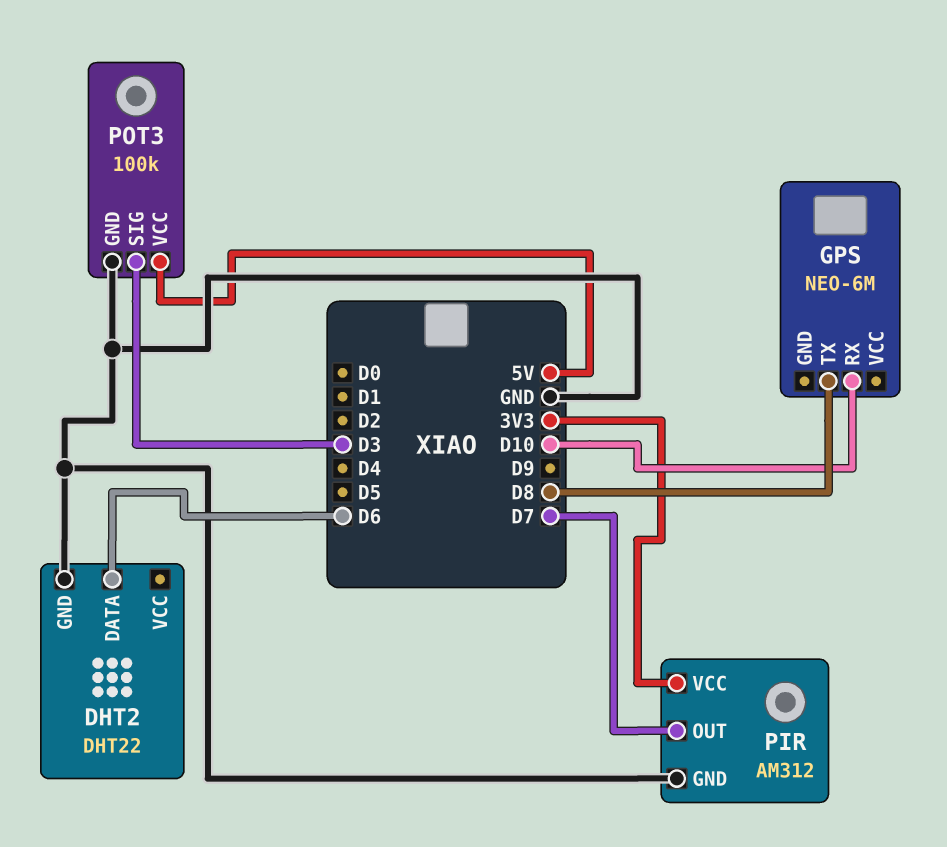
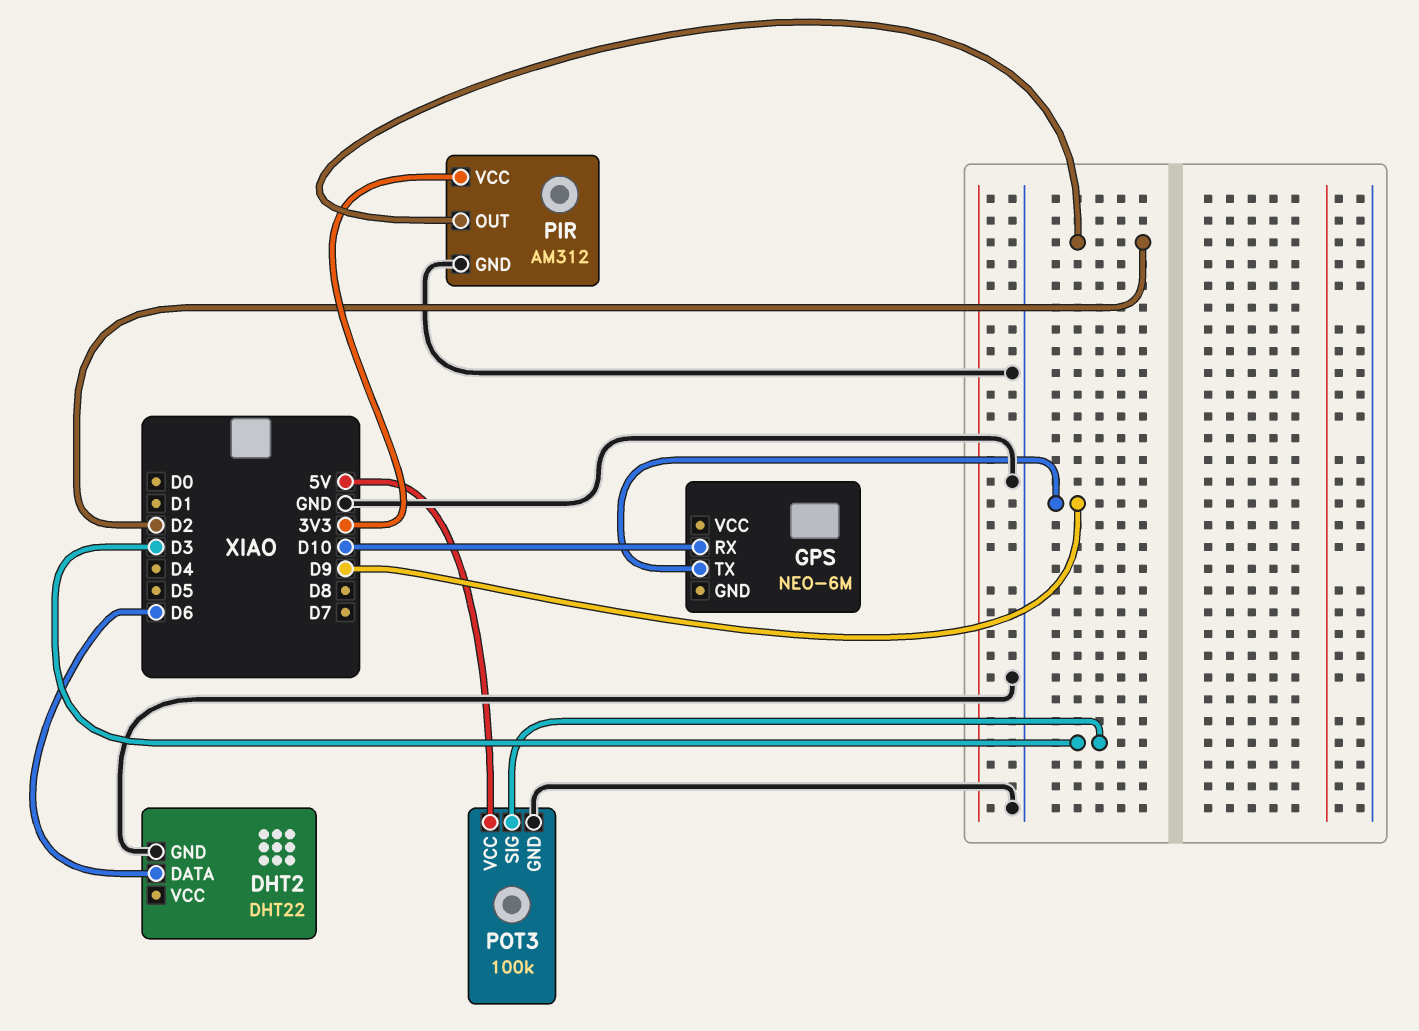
GPS pin TX: D8 -> D9
PIR pin OUT: D7 -> D2

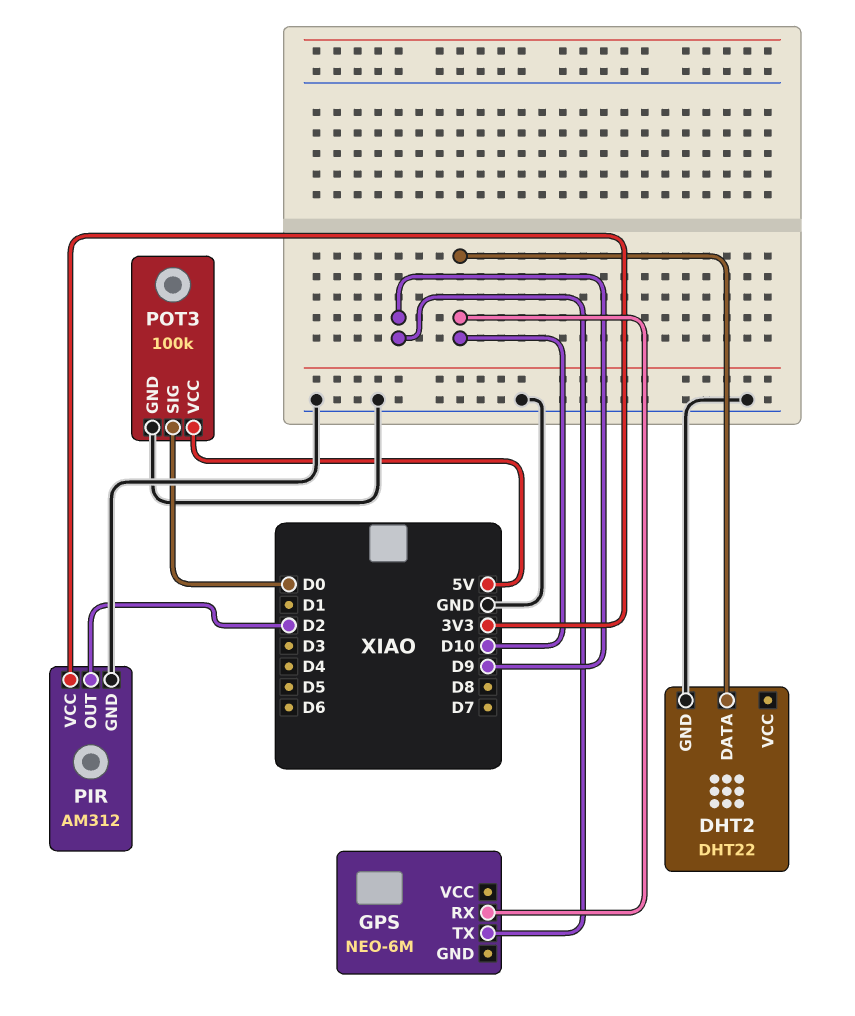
DHT2 pin DATA: D6 -> D10
POT3 pin SIG: D3 -> D0

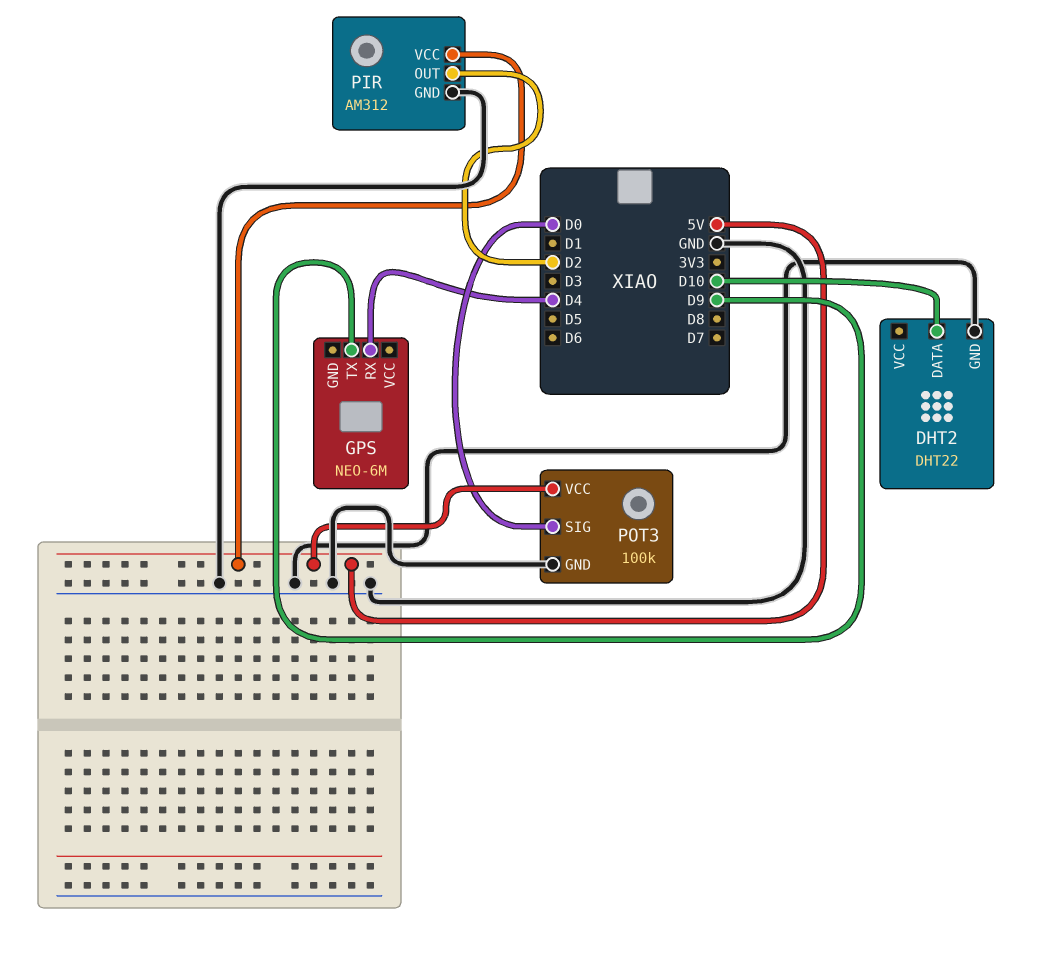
GPS pin RX: D10 -> D4
PIR pin VCC: 3V3 -> 5V

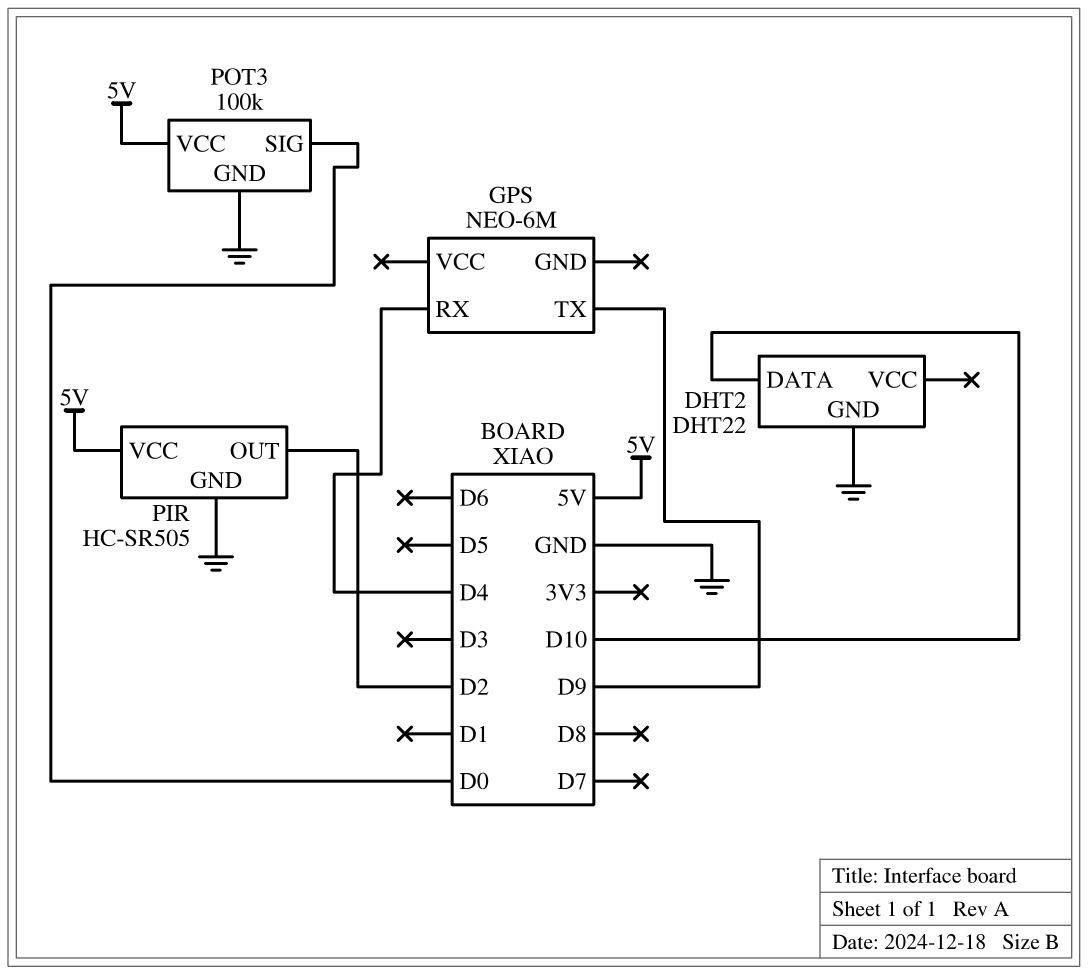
PIR: AM312 -> HC-SR505

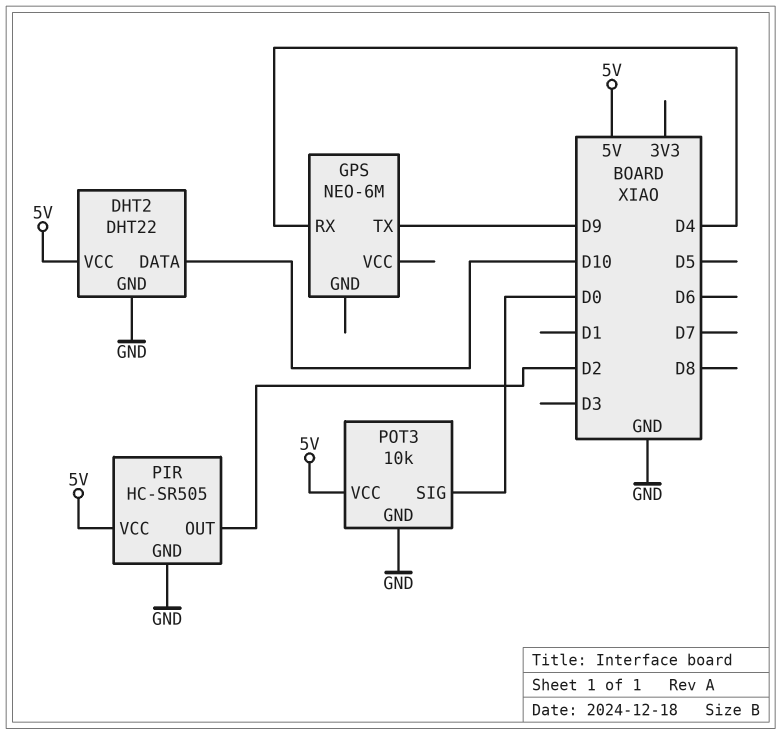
DHT2 pin VCC: none -> 5V
POT3: 100k -> 10k

